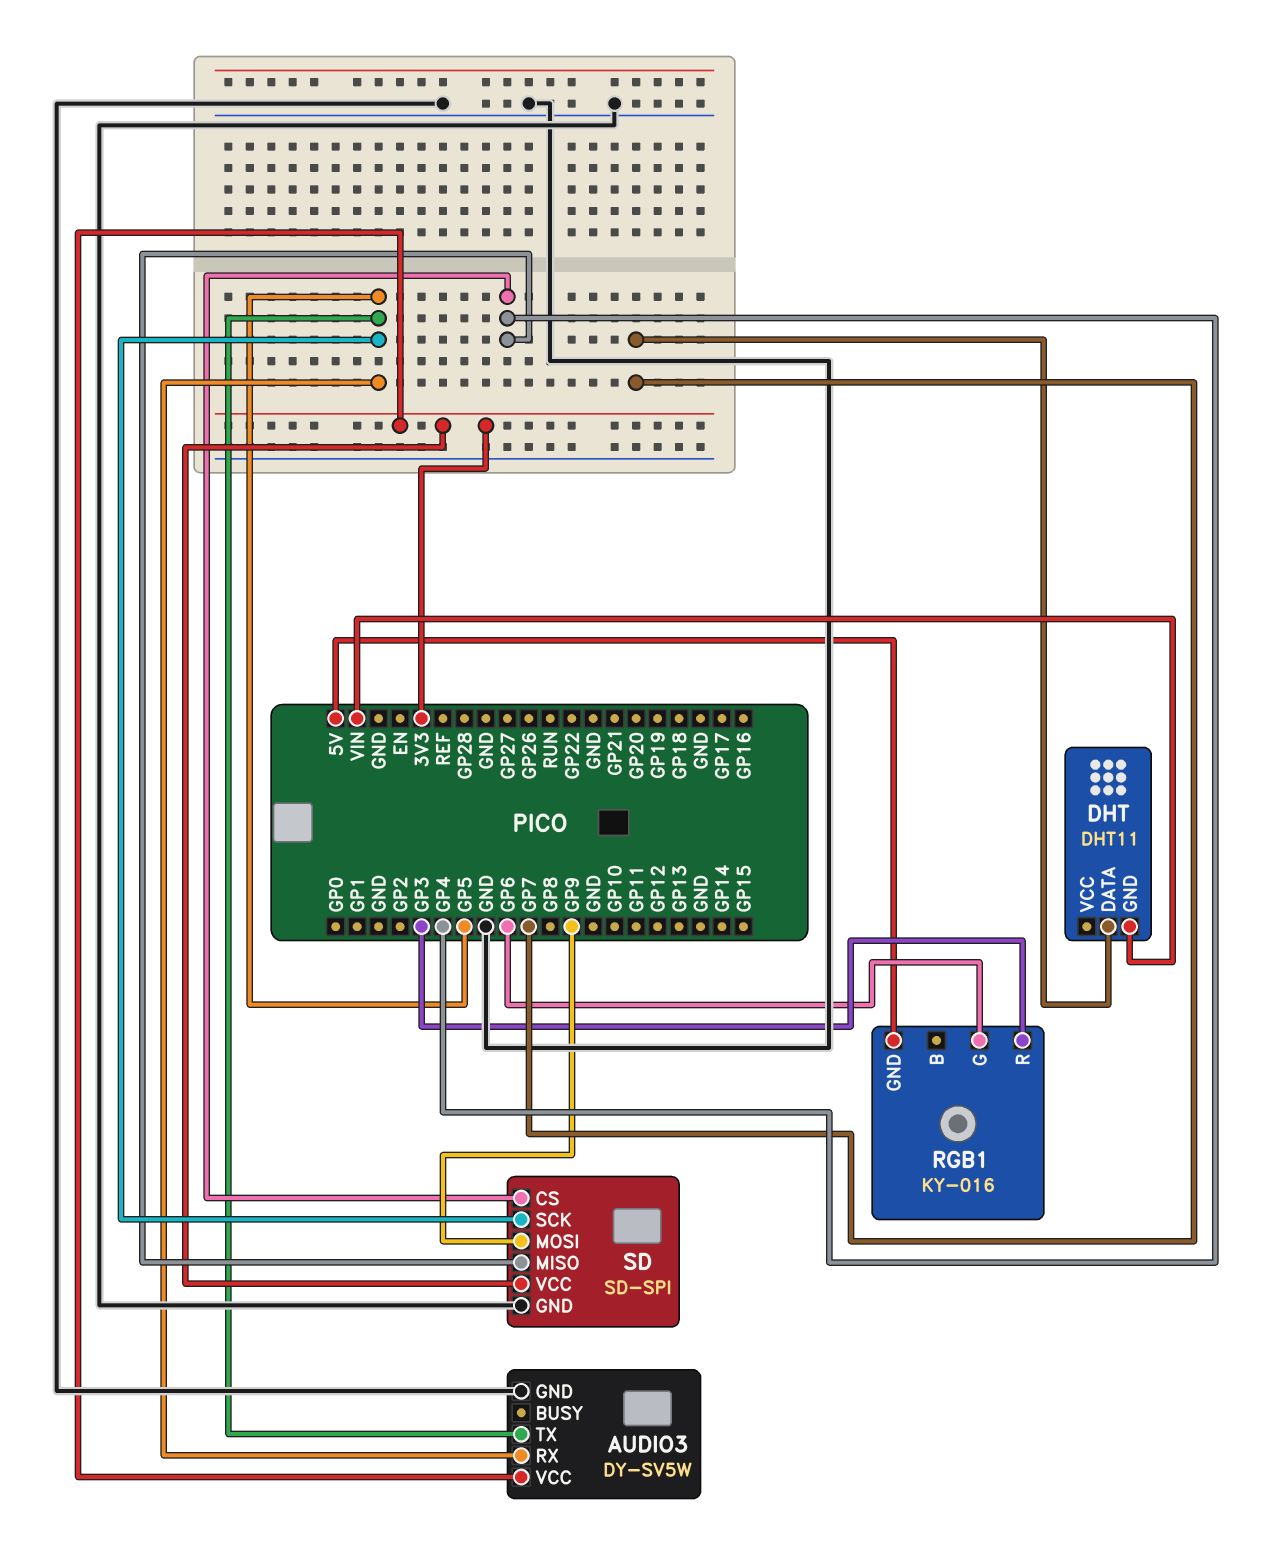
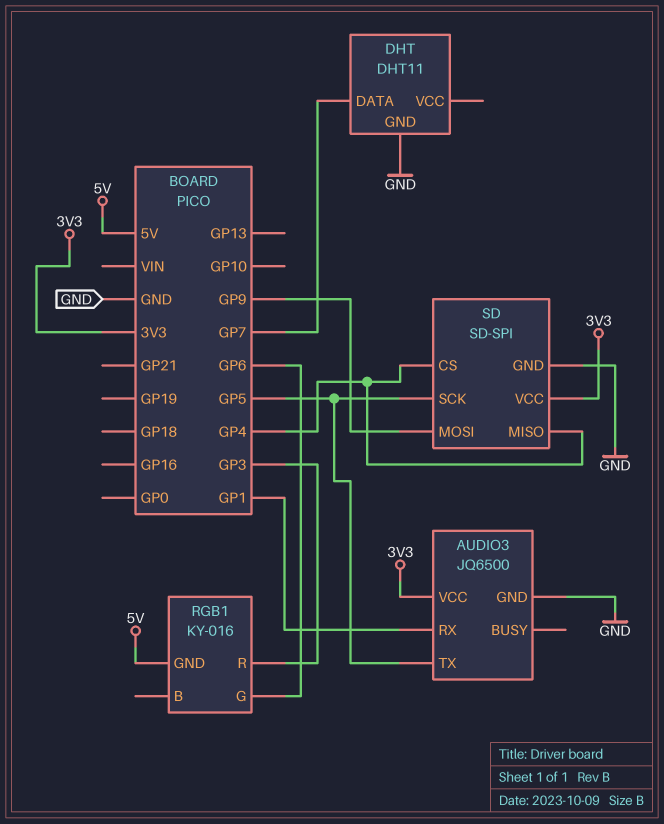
AUDIO3: DY-SV5W -> JQ6500
AUDIO3 pin RX: GP5 -> GP1
DHT pin GND: VIN -> GND

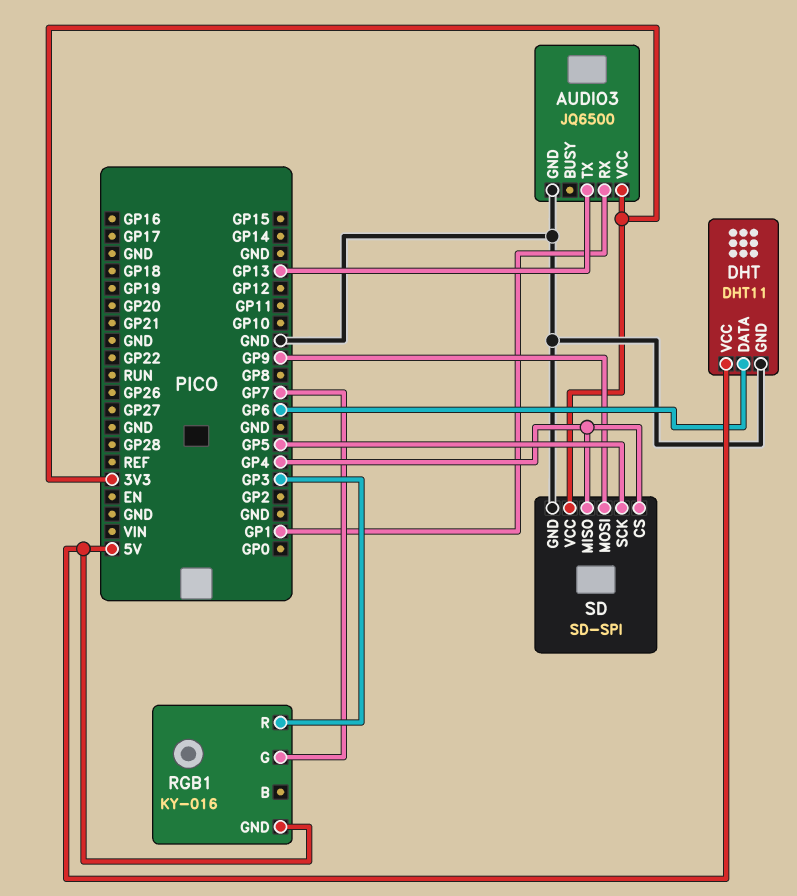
AUDIO3 pin TX: GP5 -> GP13
DHT pin DATA: GP7 -> GP6
DHT pin VCC: none -> 5V
RGB1 pin G: GP6 -> GP7

